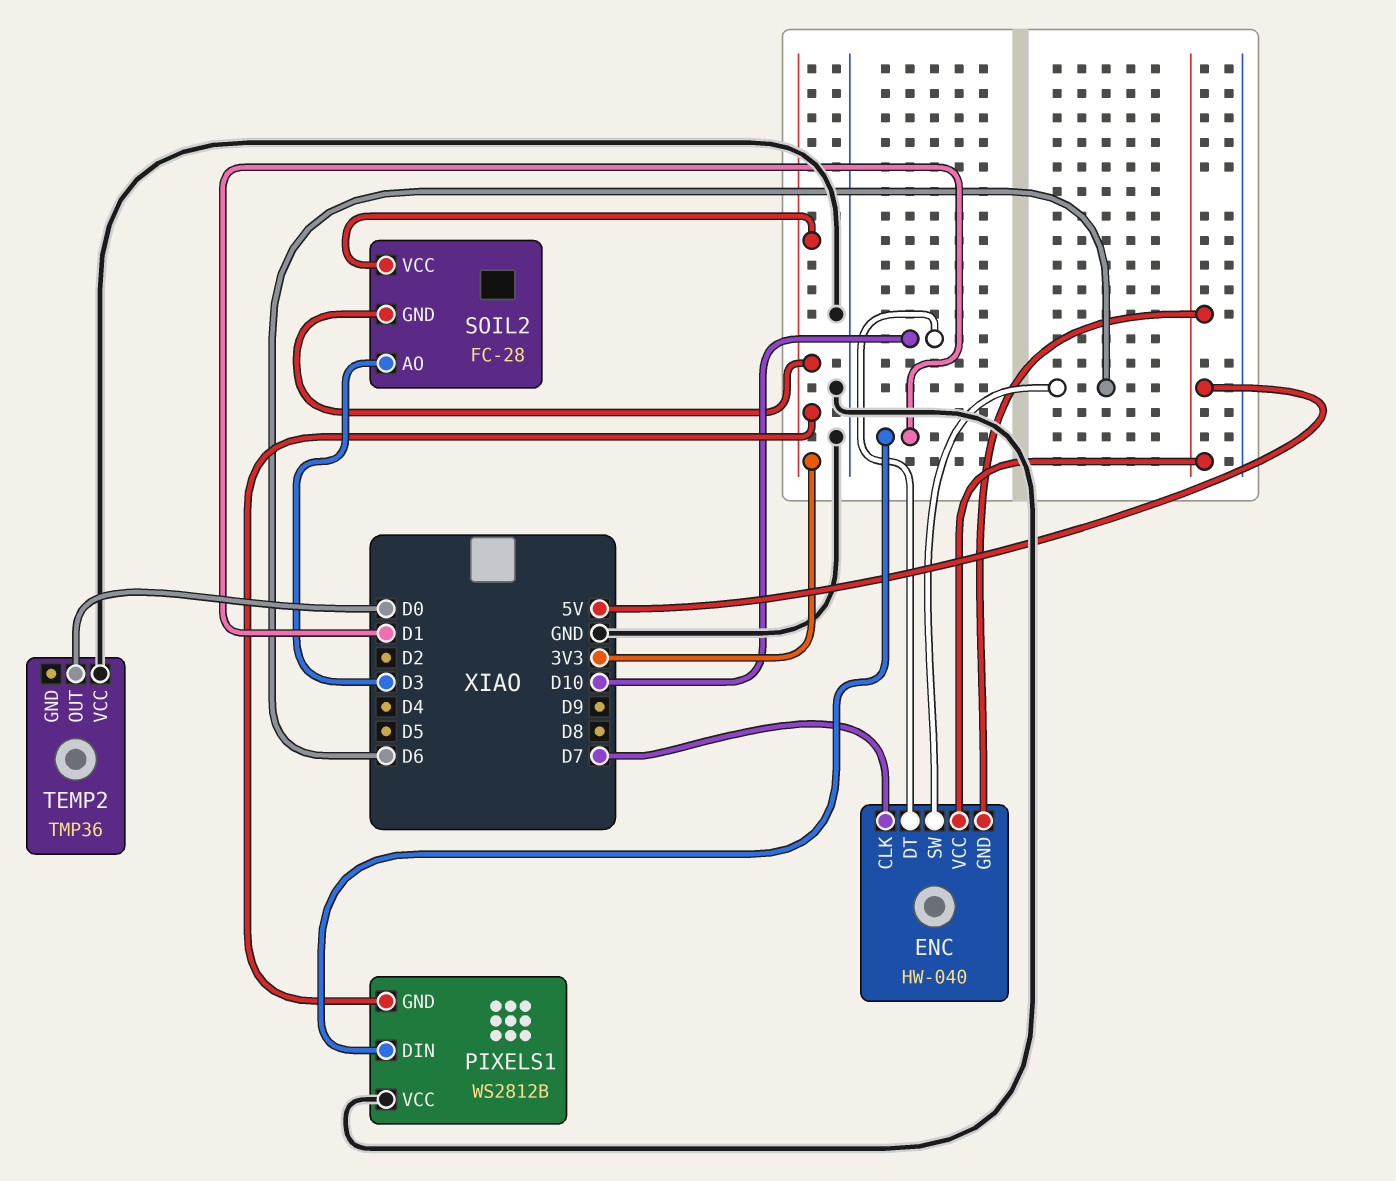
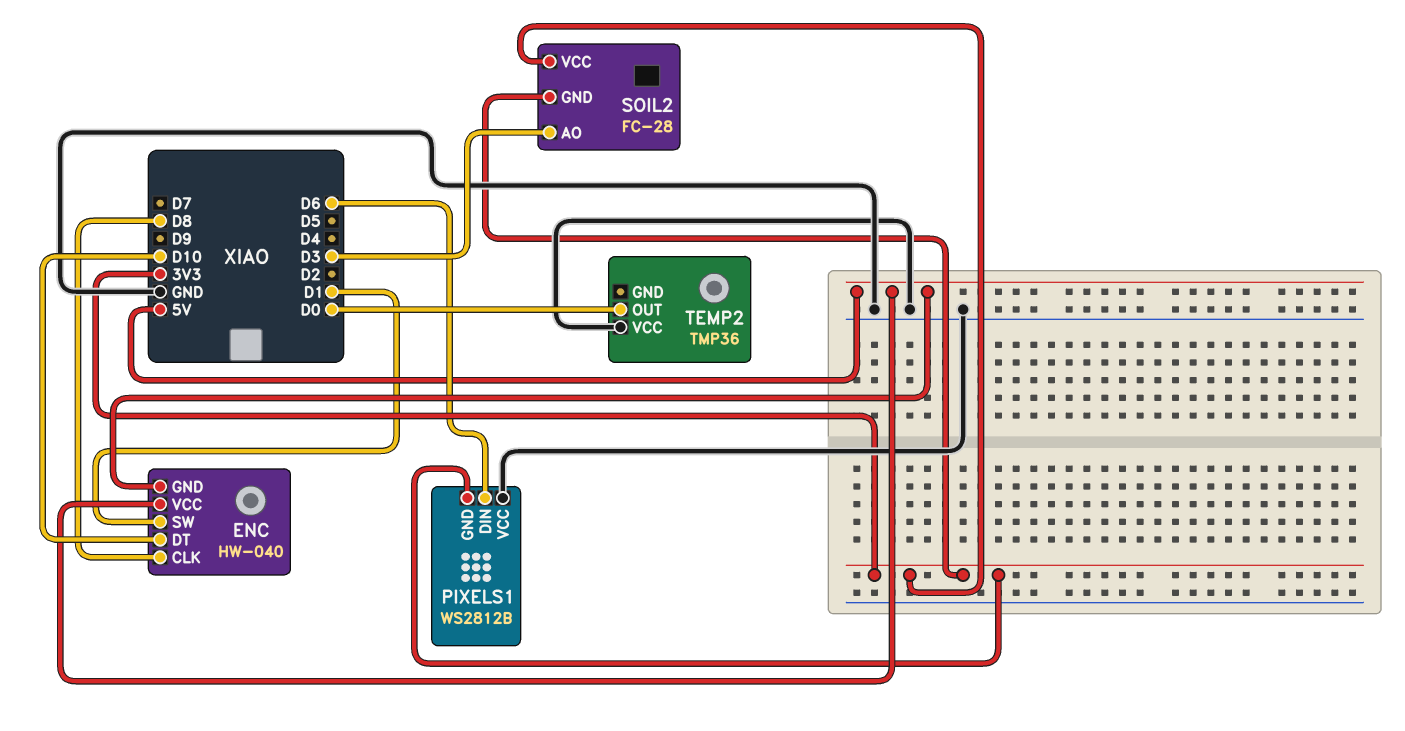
ENC pin CLK: D7 -> D8
ENC pin SW: D6 -> D1
PIXELS1 pin DIN: D1 -> D6

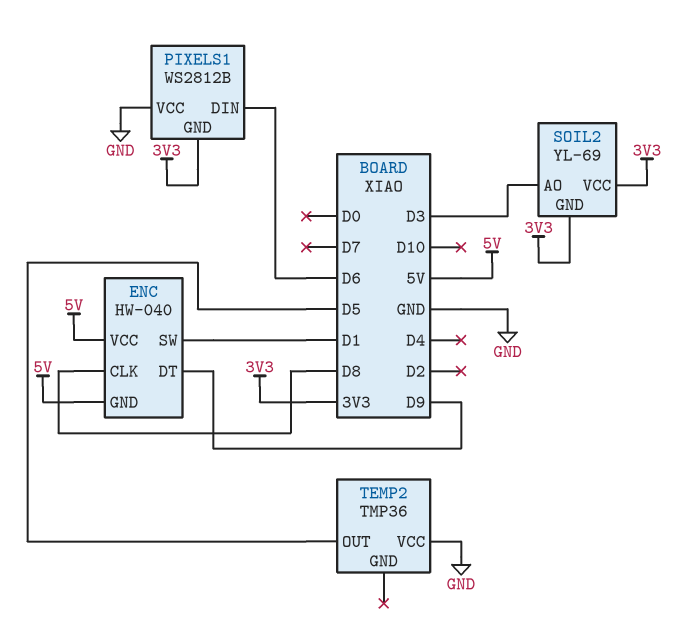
ENC pin DT: D10 -> D9
SOIL2: FC-28 -> YL-69
TEMP2 pin OUT: D0 -> D5

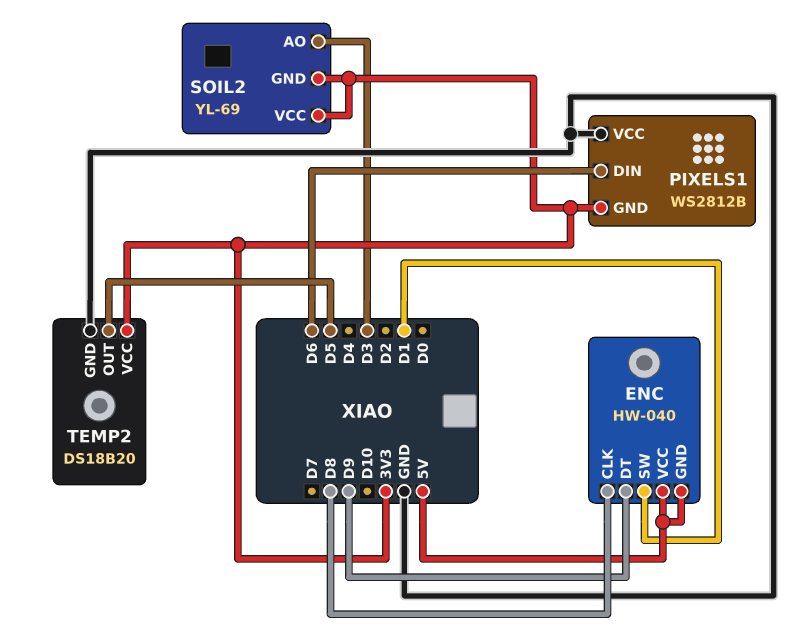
TEMP2: TMP36 -> DS18B20
TEMP2 pin GND: none -> GND
TEMP2 pin VCC: GND -> 3V3

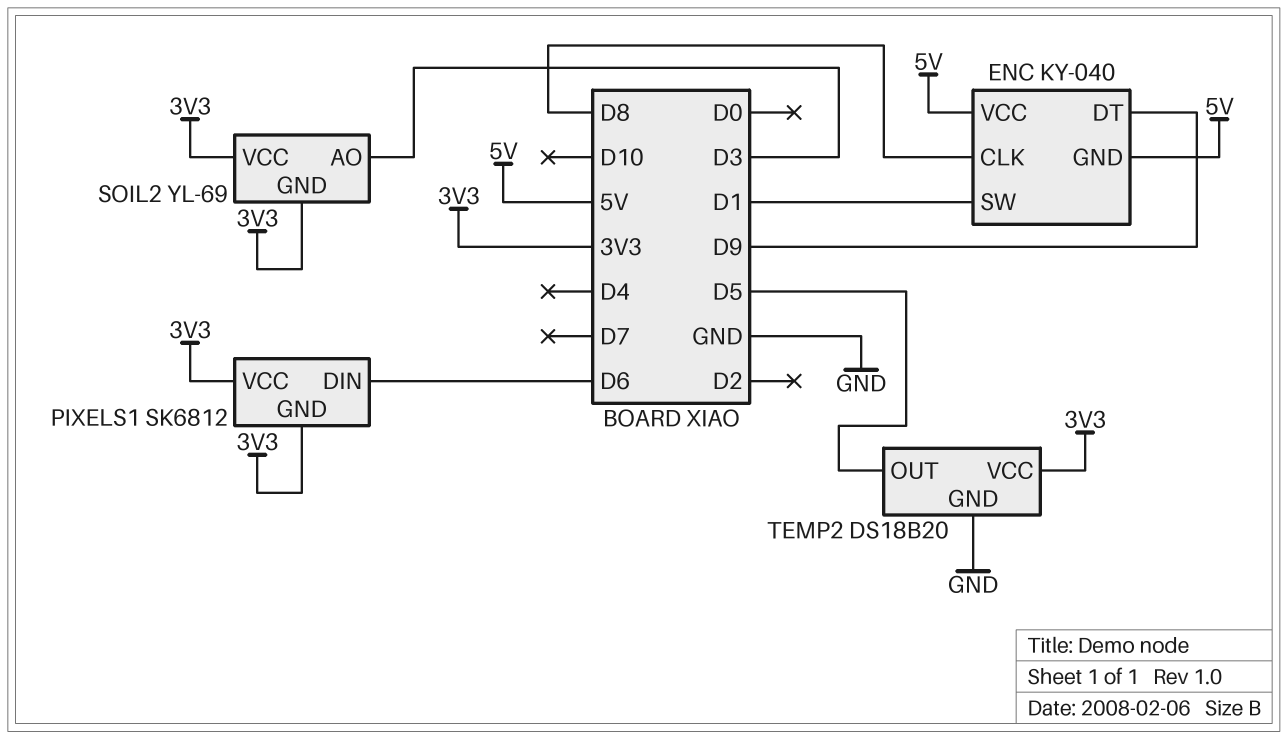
ENC: HW-040 -> KY-040
PIXELS1: WS2812B -> SK6812
PIXELS1 pin VCC: GND -> 3V3

